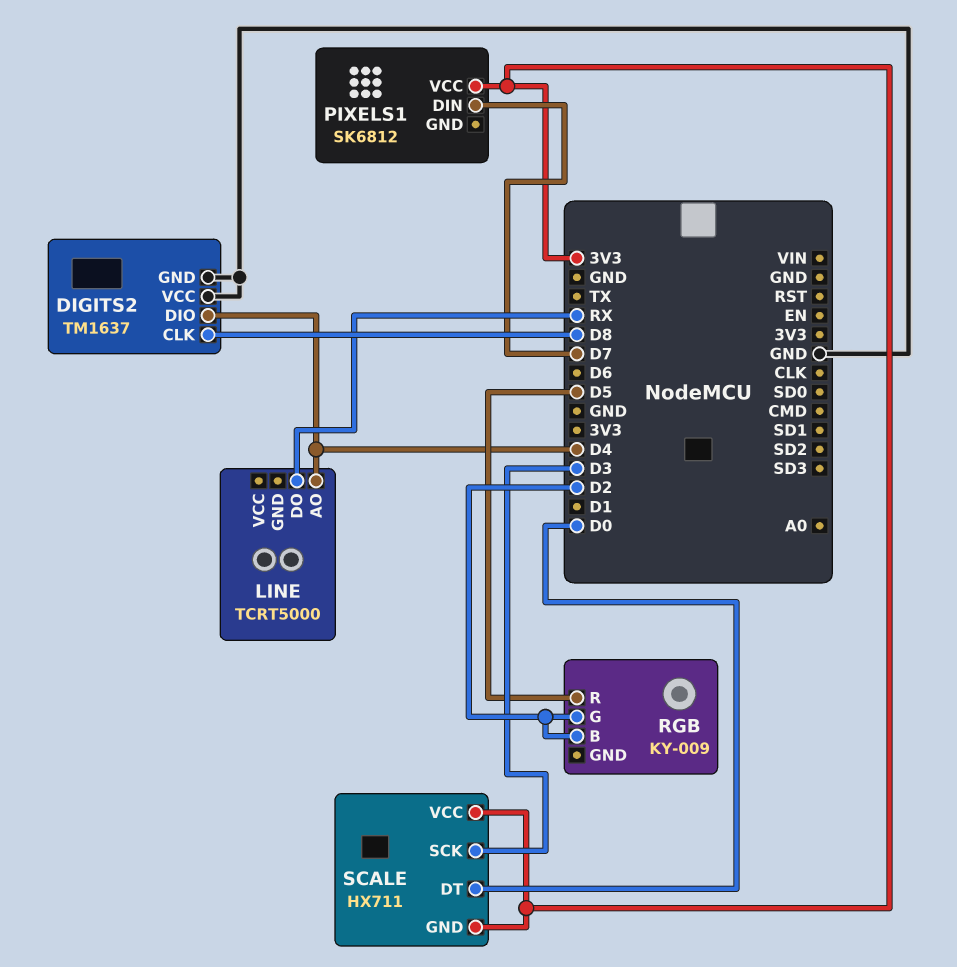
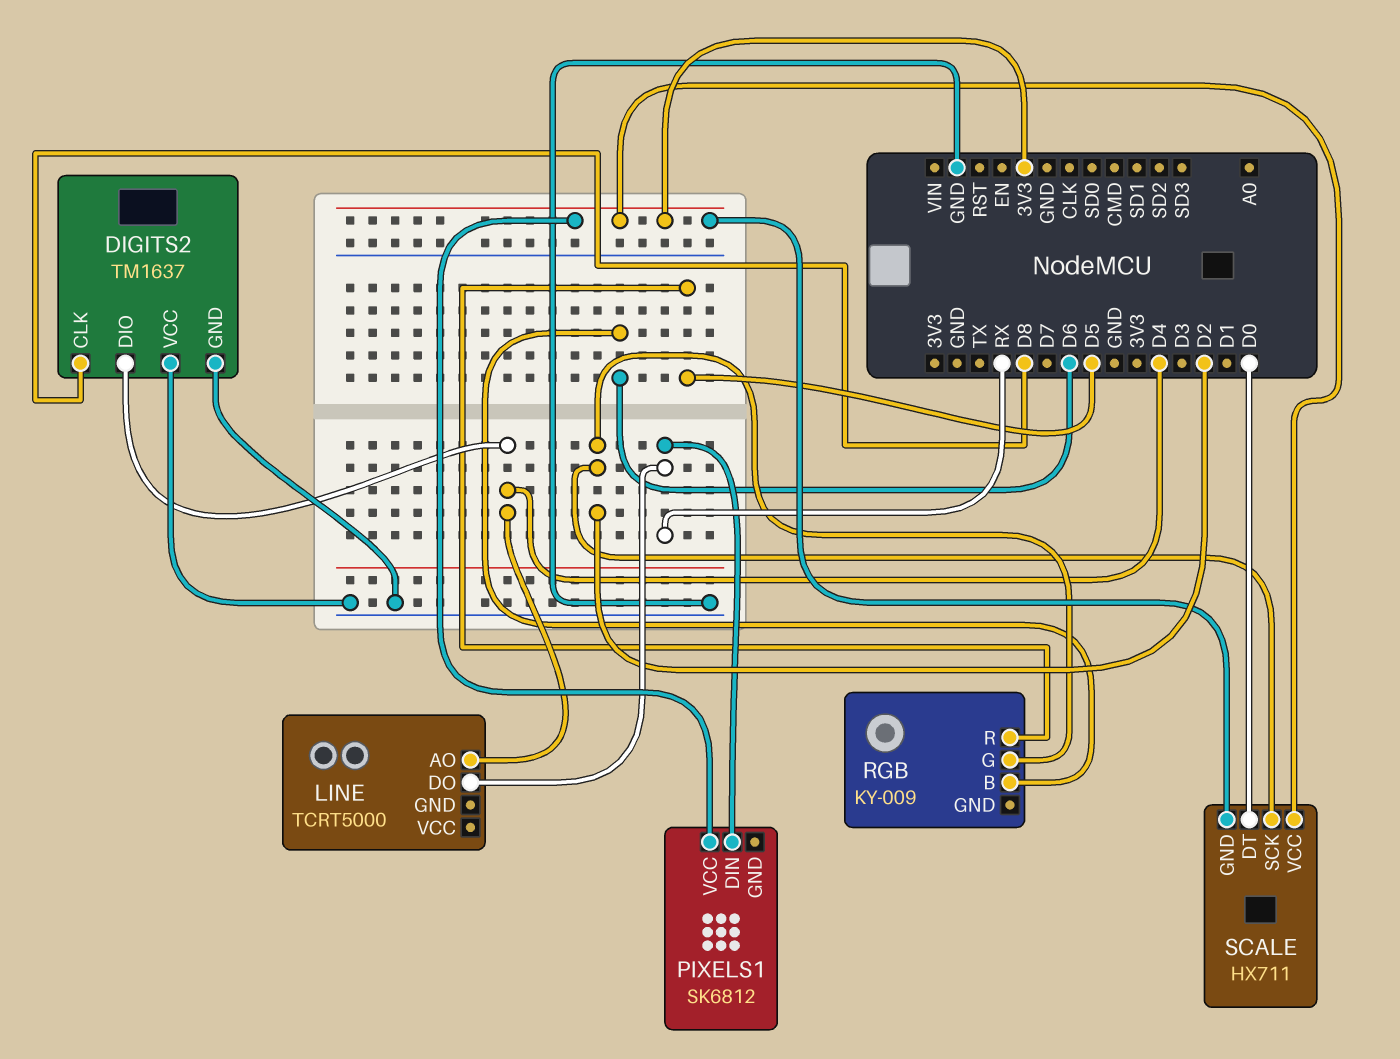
PIXELS1 pin DIN: D7 -> RX
RGB pin B: D2 -> D6
SCALE pin SCK: D3 -> D2

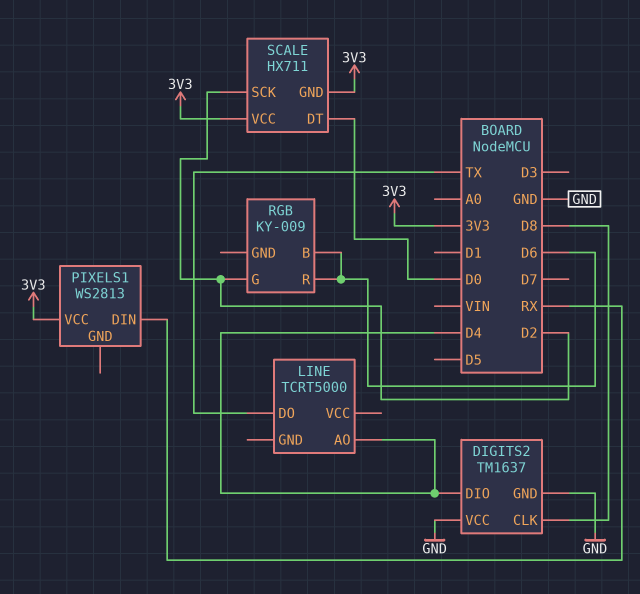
LINE pin DO: RX -> TX
PIXELS1: SK6812 -> WS2813
RGB pin R: D5 -> D6

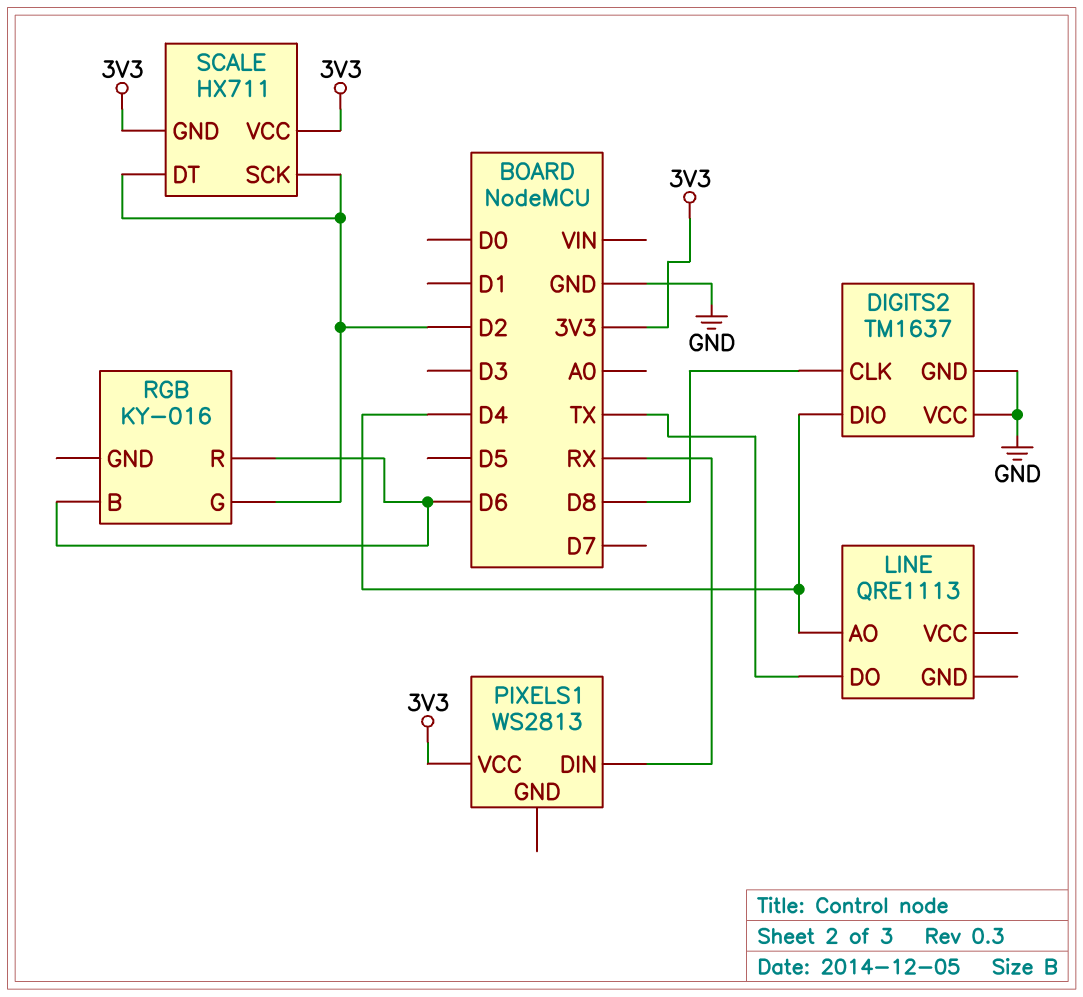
LINE: TCRT5000 -> QRE1113
RGB: KY-009 -> KY-016
SCALE pin DT: D0 -> D2

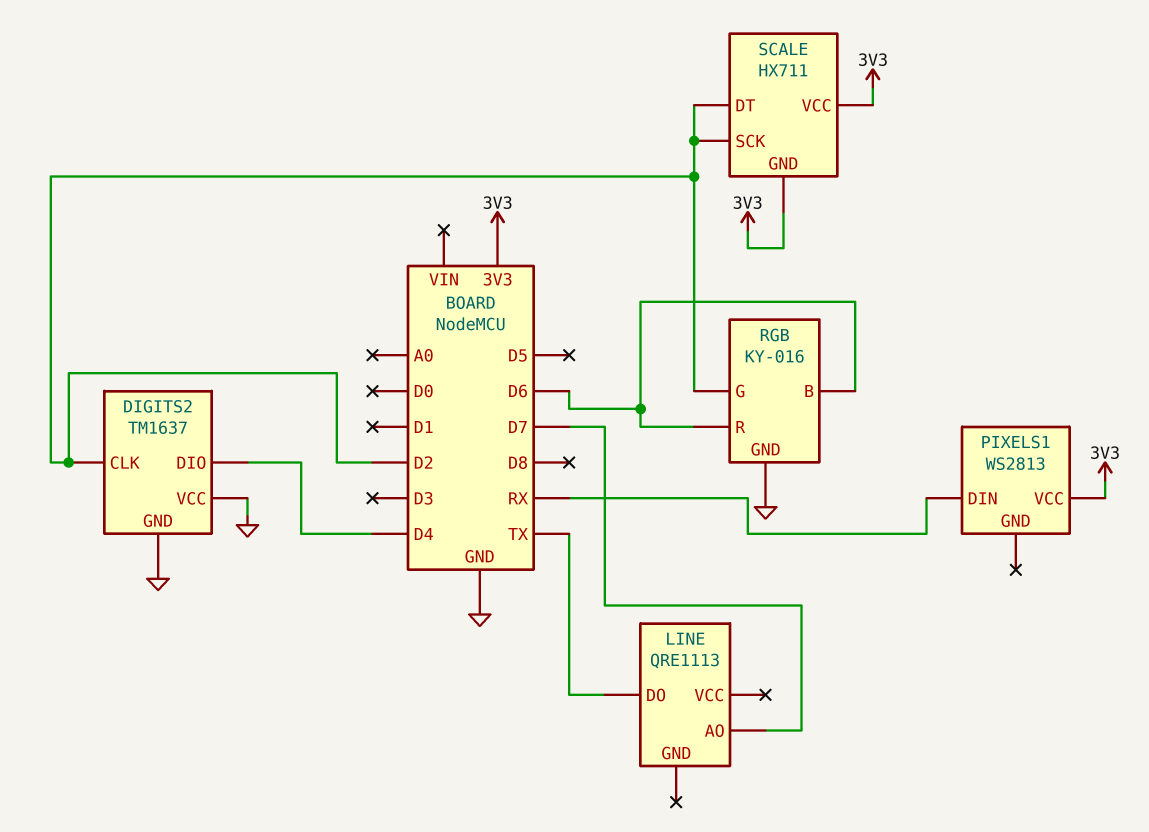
DIGITS2 pin CLK: D8 -> D2
LINE pin AO: D4 -> D7
RGB pin GND: none -> GND

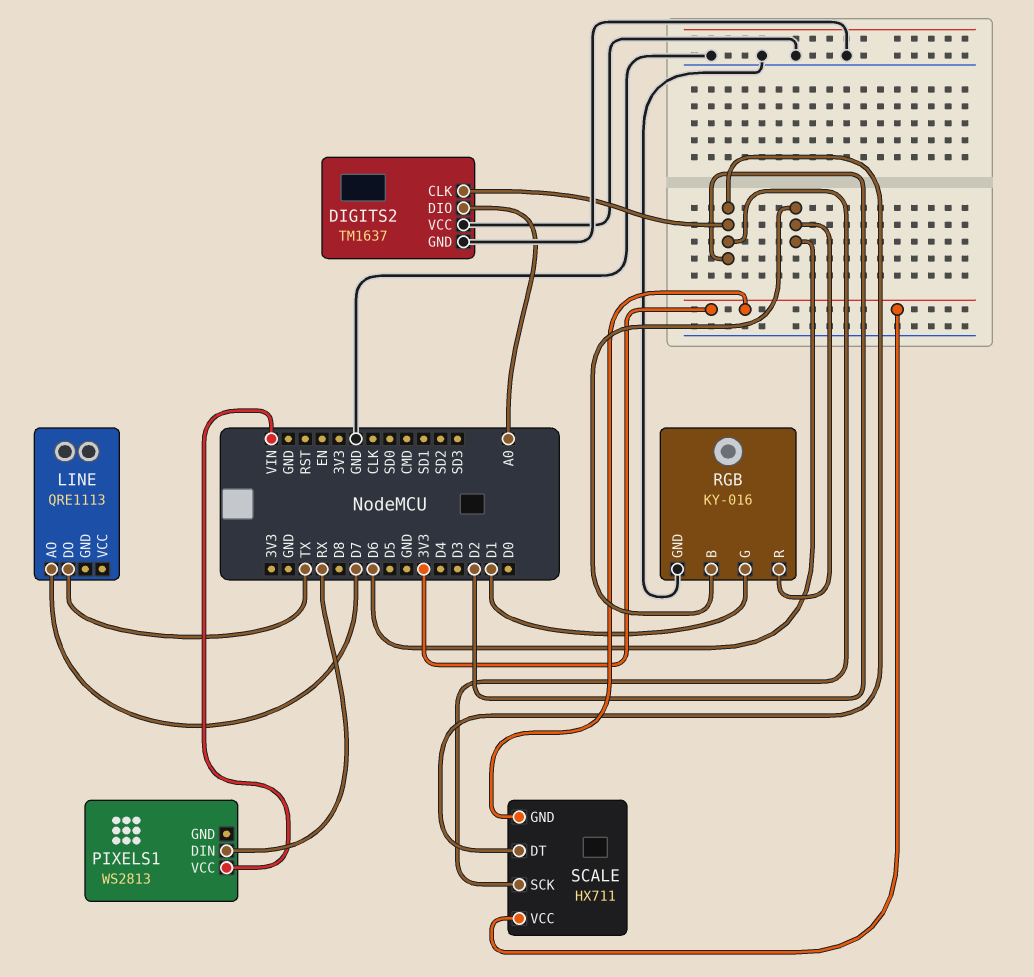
DIGITS2 pin DIO: D4 -> A0
PIXELS1 pin VCC: 3V3 -> VIN
RGB pin G: D2 -> D1

